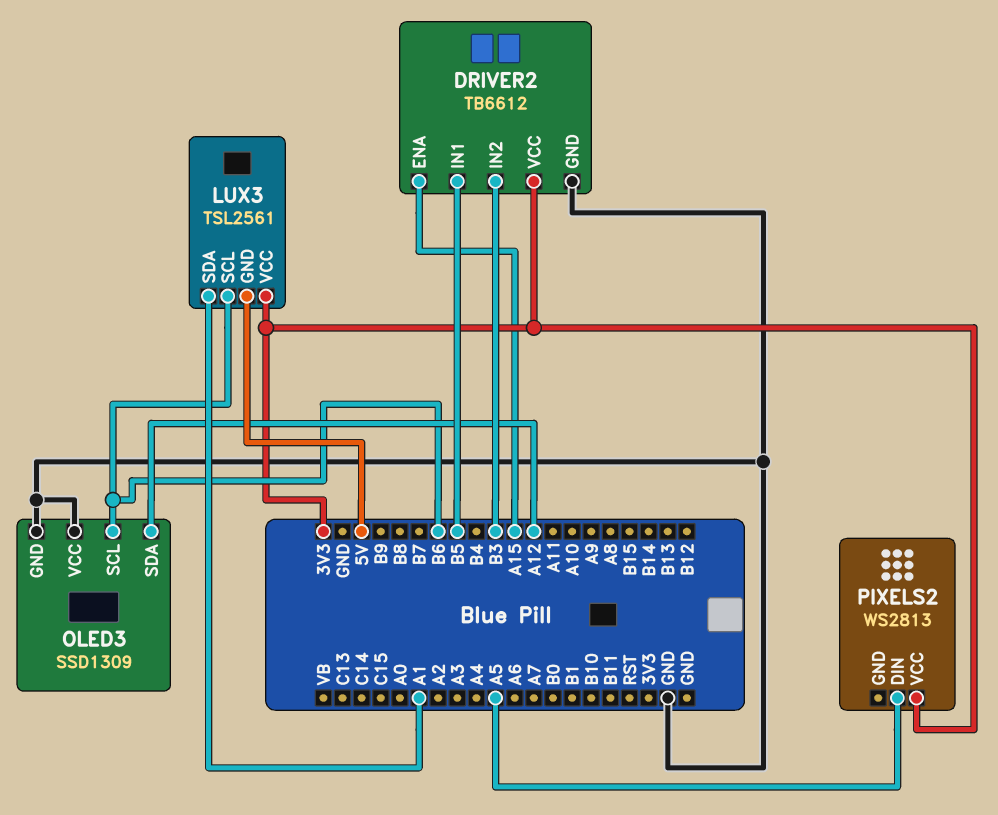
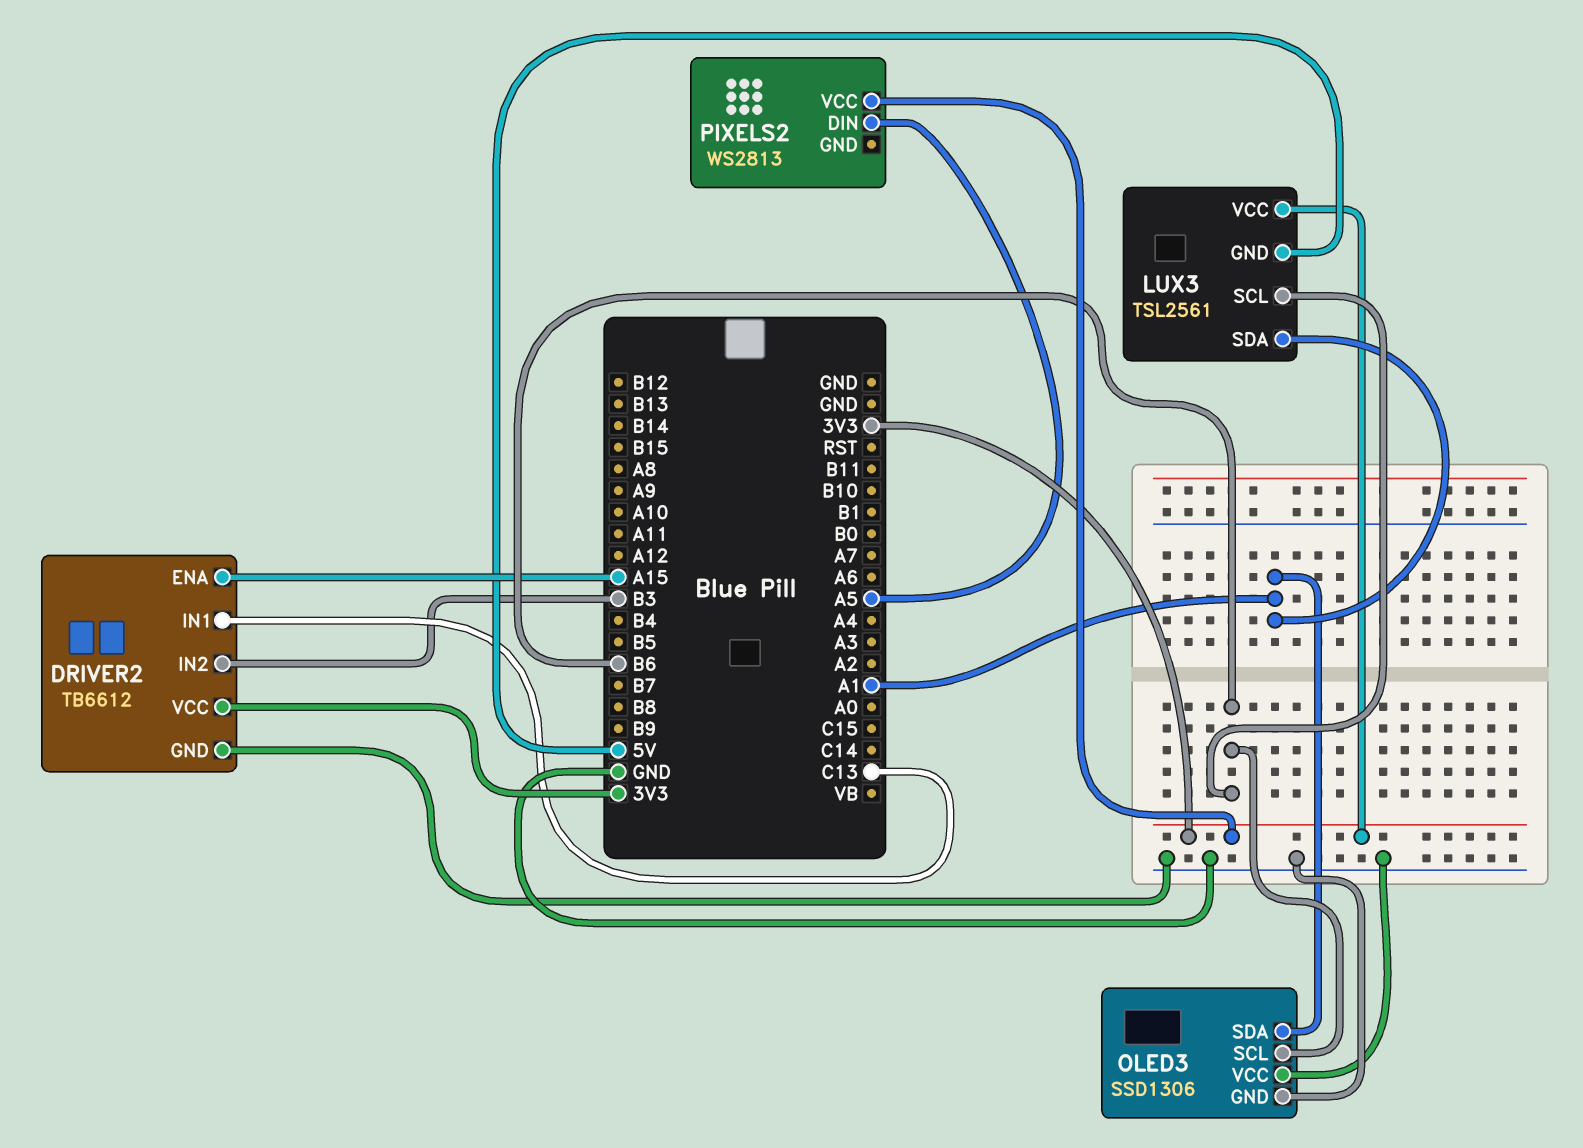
DRIVER2 pin IN1: B5 -> C13
OLED3: SSD1309 -> SSD1306
OLED3 pin SDA: A12 -> A1

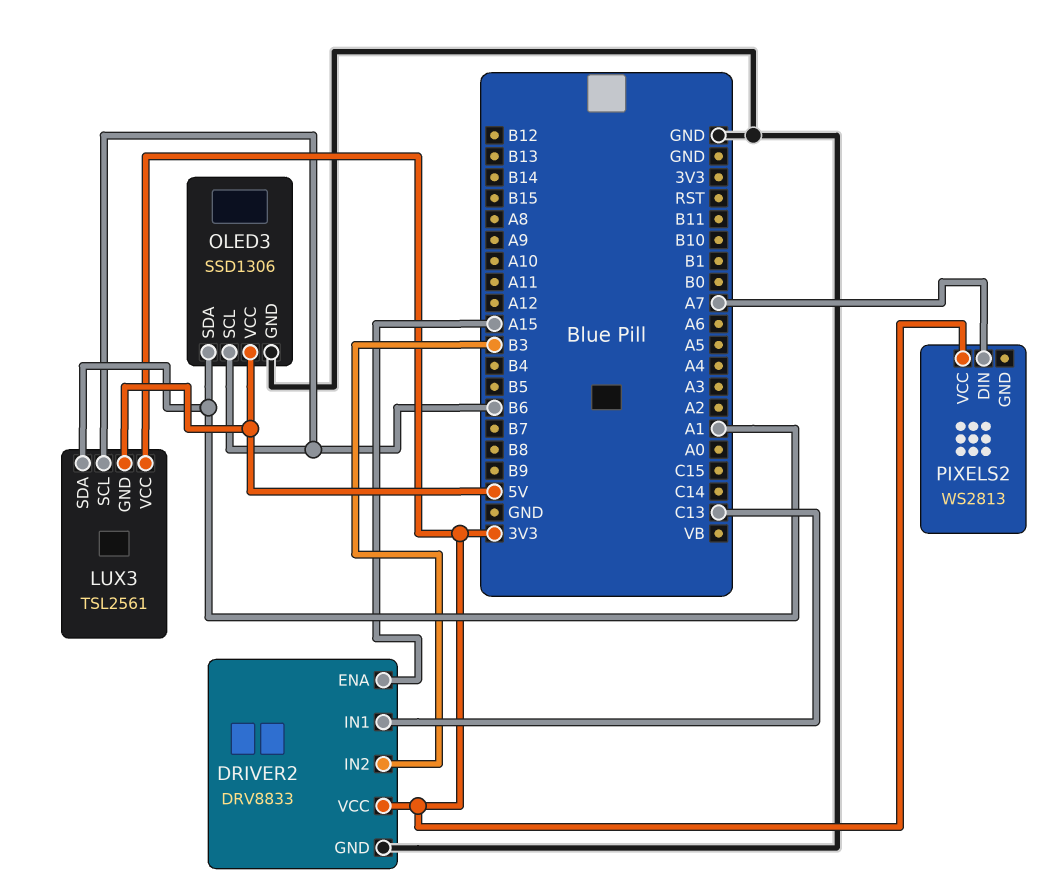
DRIVER2: TB6612 -> DRV8833
OLED3 pin VCC: GND -> 5V
PIXELS2 pin DIN: A5 -> A7

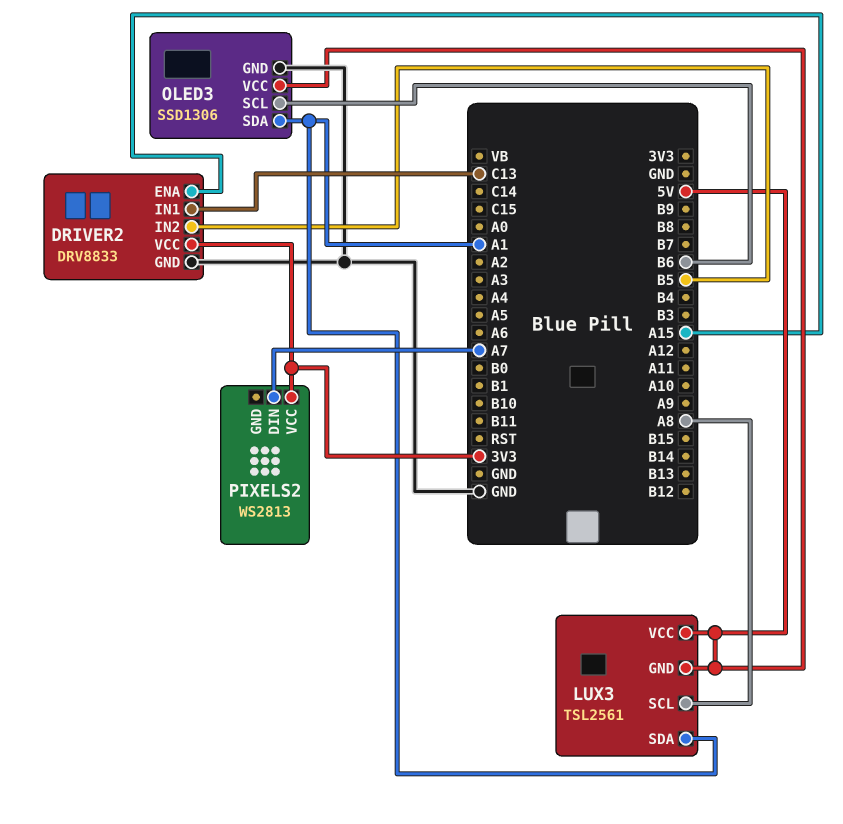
DRIVER2 pin IN2: B3 -> B5
LUX3 pin SCL: B6 -> A8
LUX3 pin VCC: 3V3 -> 5V

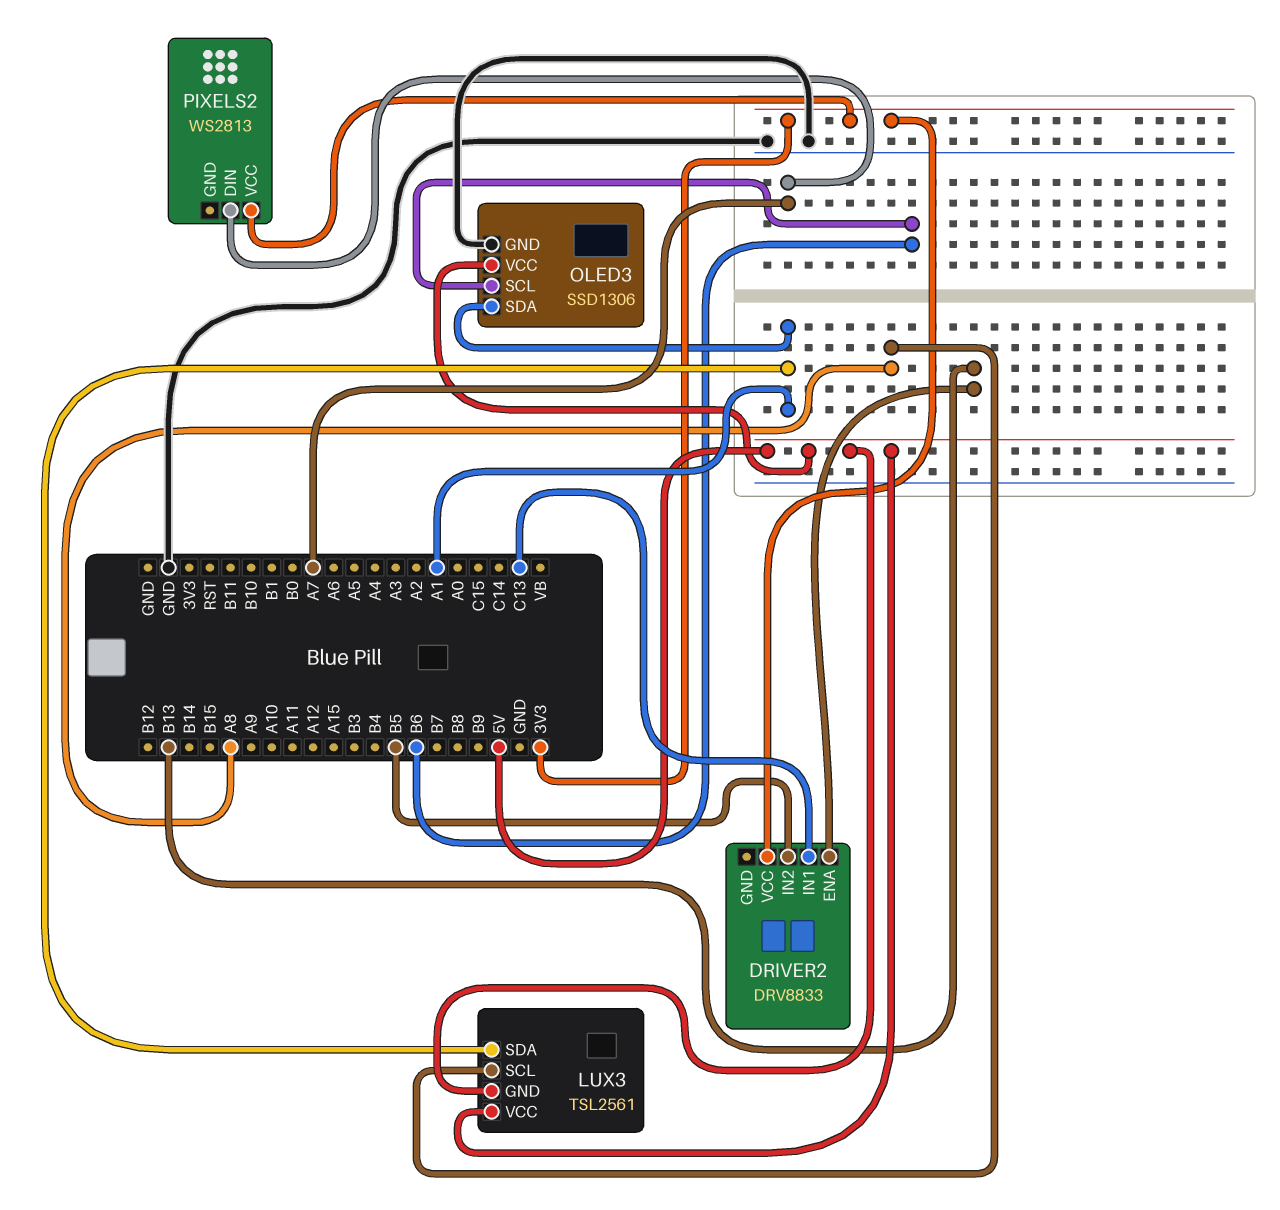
DRIVER2 pin ENA: A15 -> B13
DRIVER2 pin GND: GND -> none

